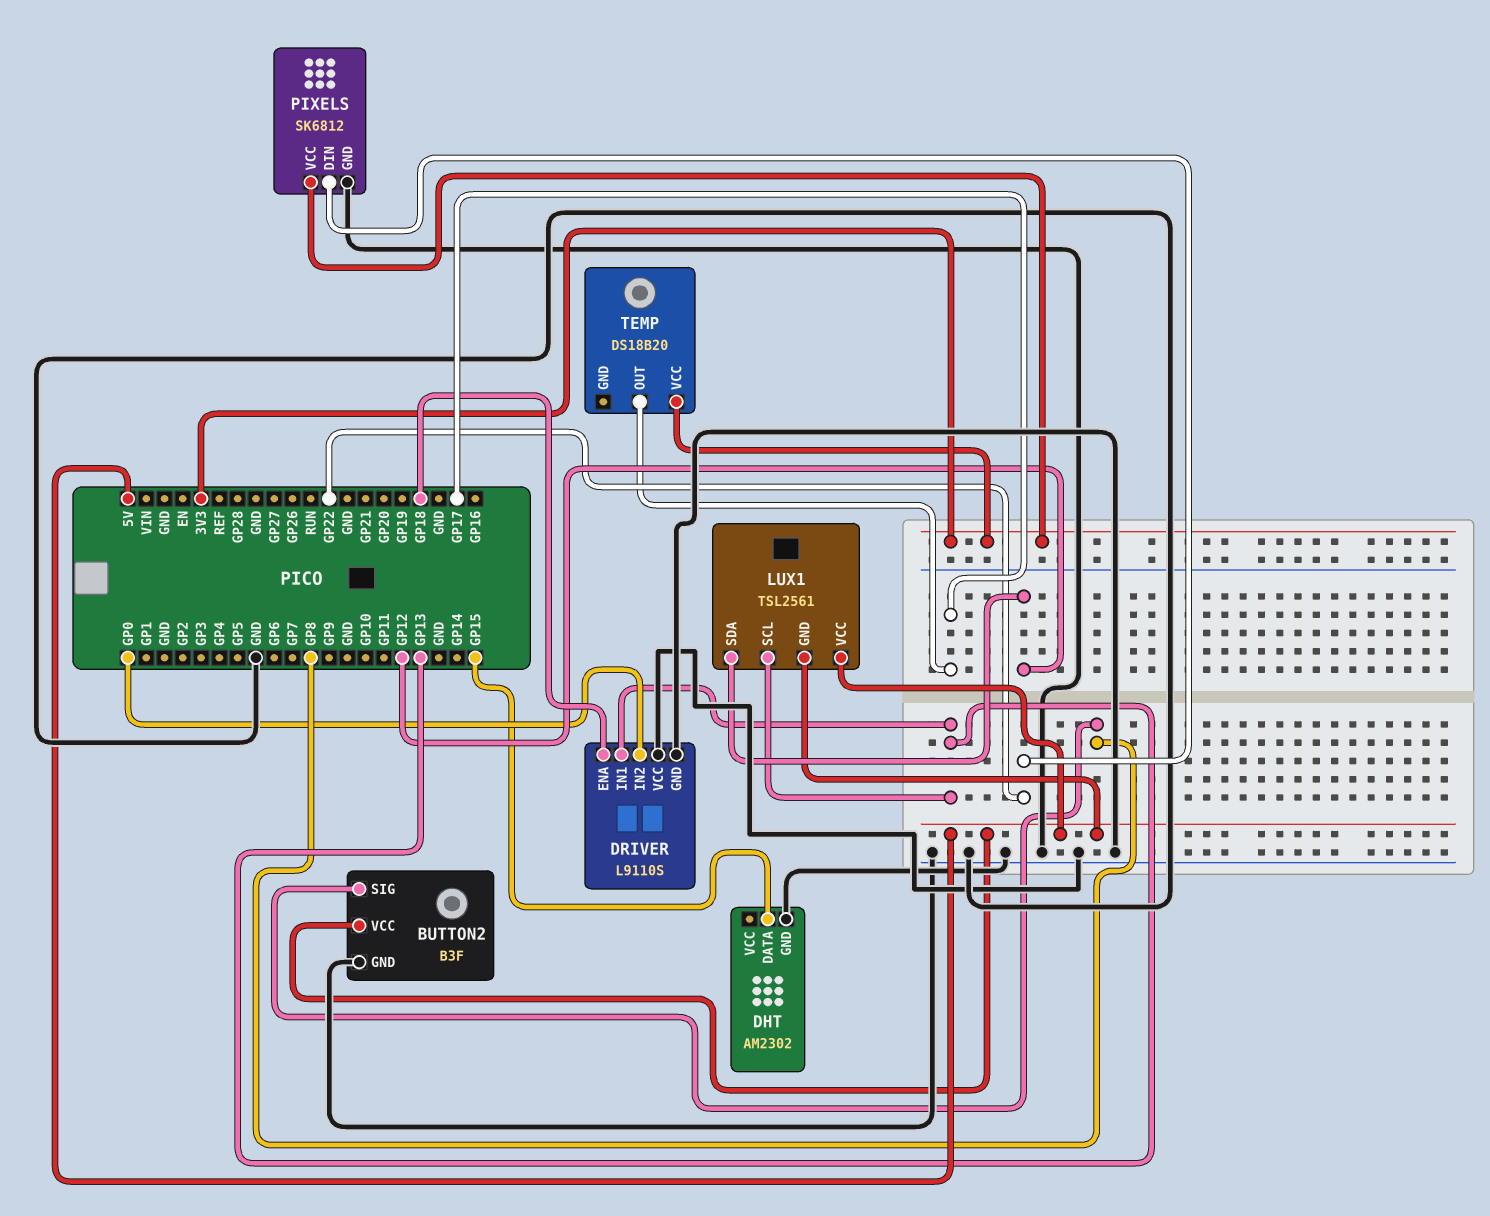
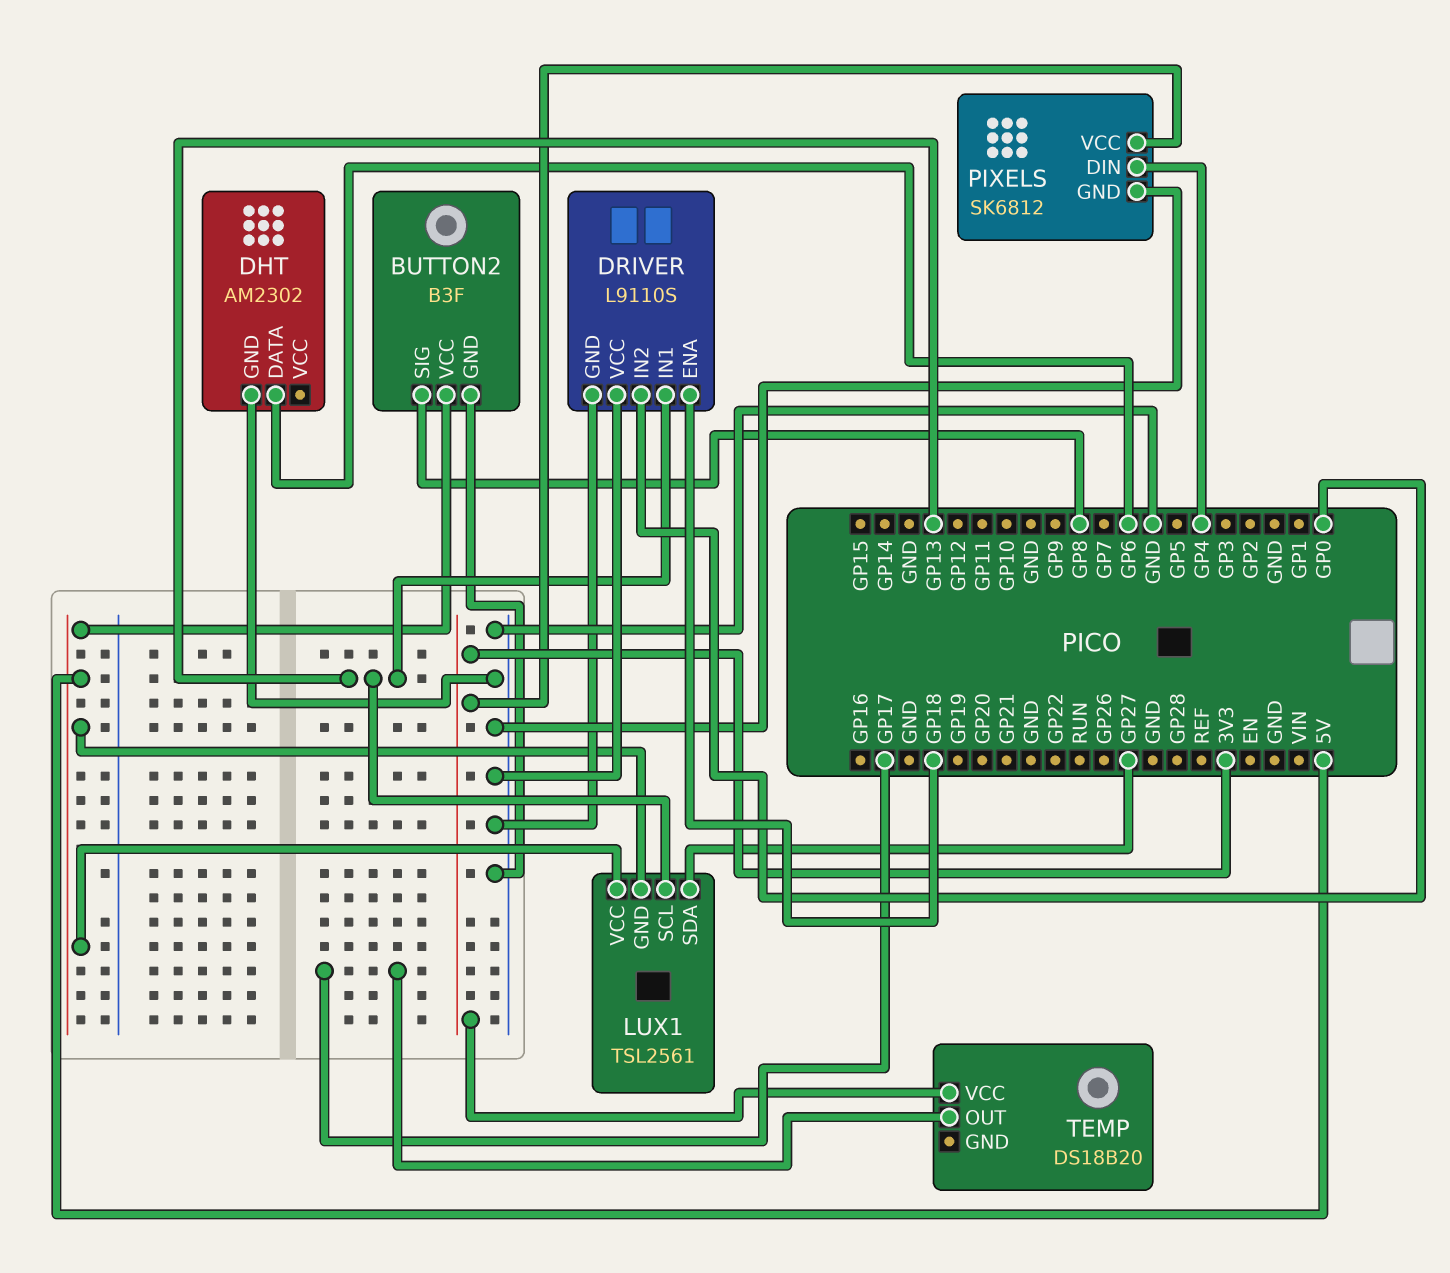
DHT pin DATA: GP15 -> GP6
LUX1 pin SDA: GP12 -> GP27
PIXELS pin DIN: GP22 -> GP4

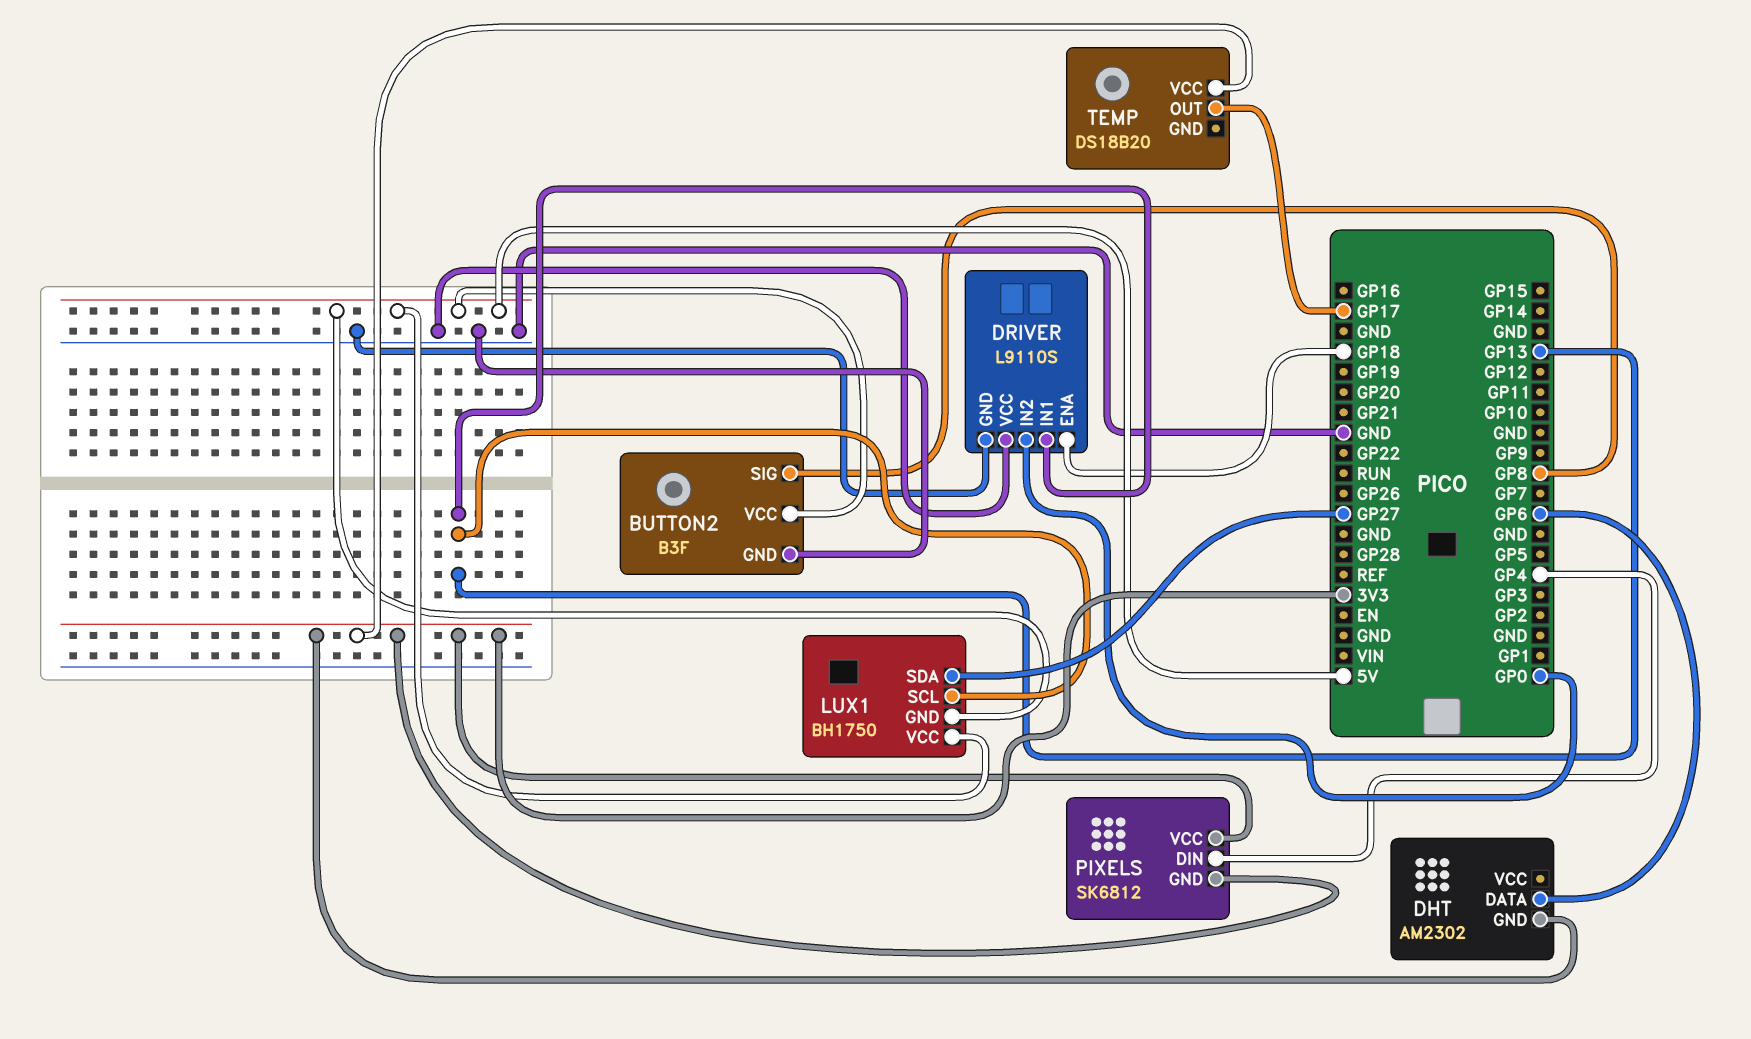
DHT pin GND: GND -> 3V3
LUX1: TSL2561 -> BH1750
PIXELS pin GND: GND -> 3V3

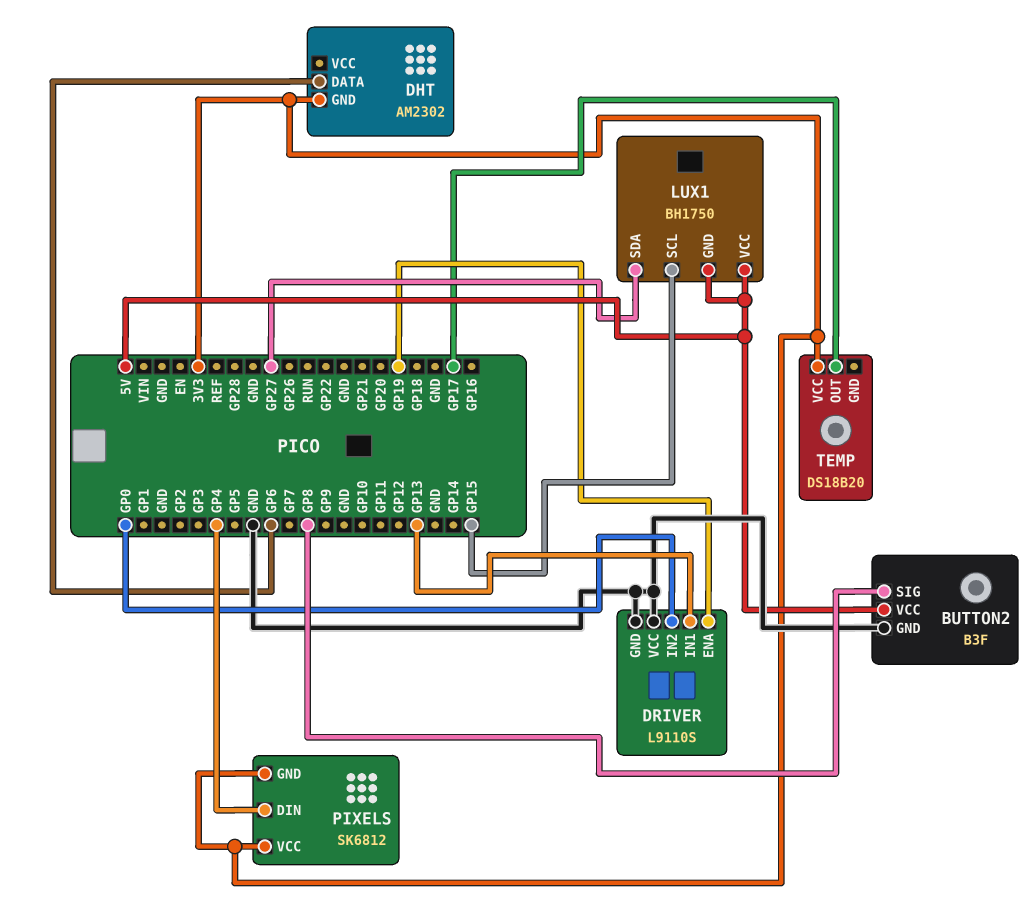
DRIVER pin ENA: GP18 -> GP19
LUX1 pin SCL: GP13 -> GP15

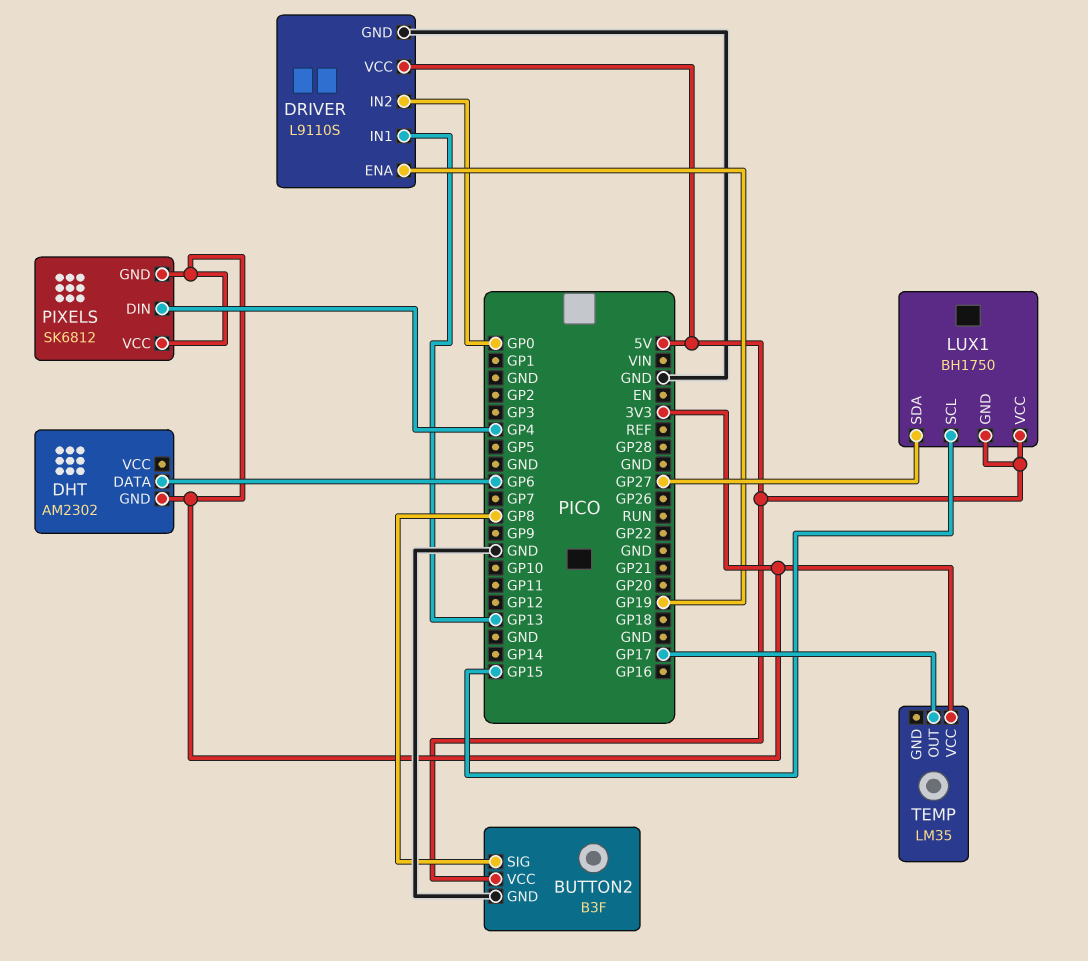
DRIVER pin VCC: GND -> 5V
TEMP: DS18B20 -> LM35

